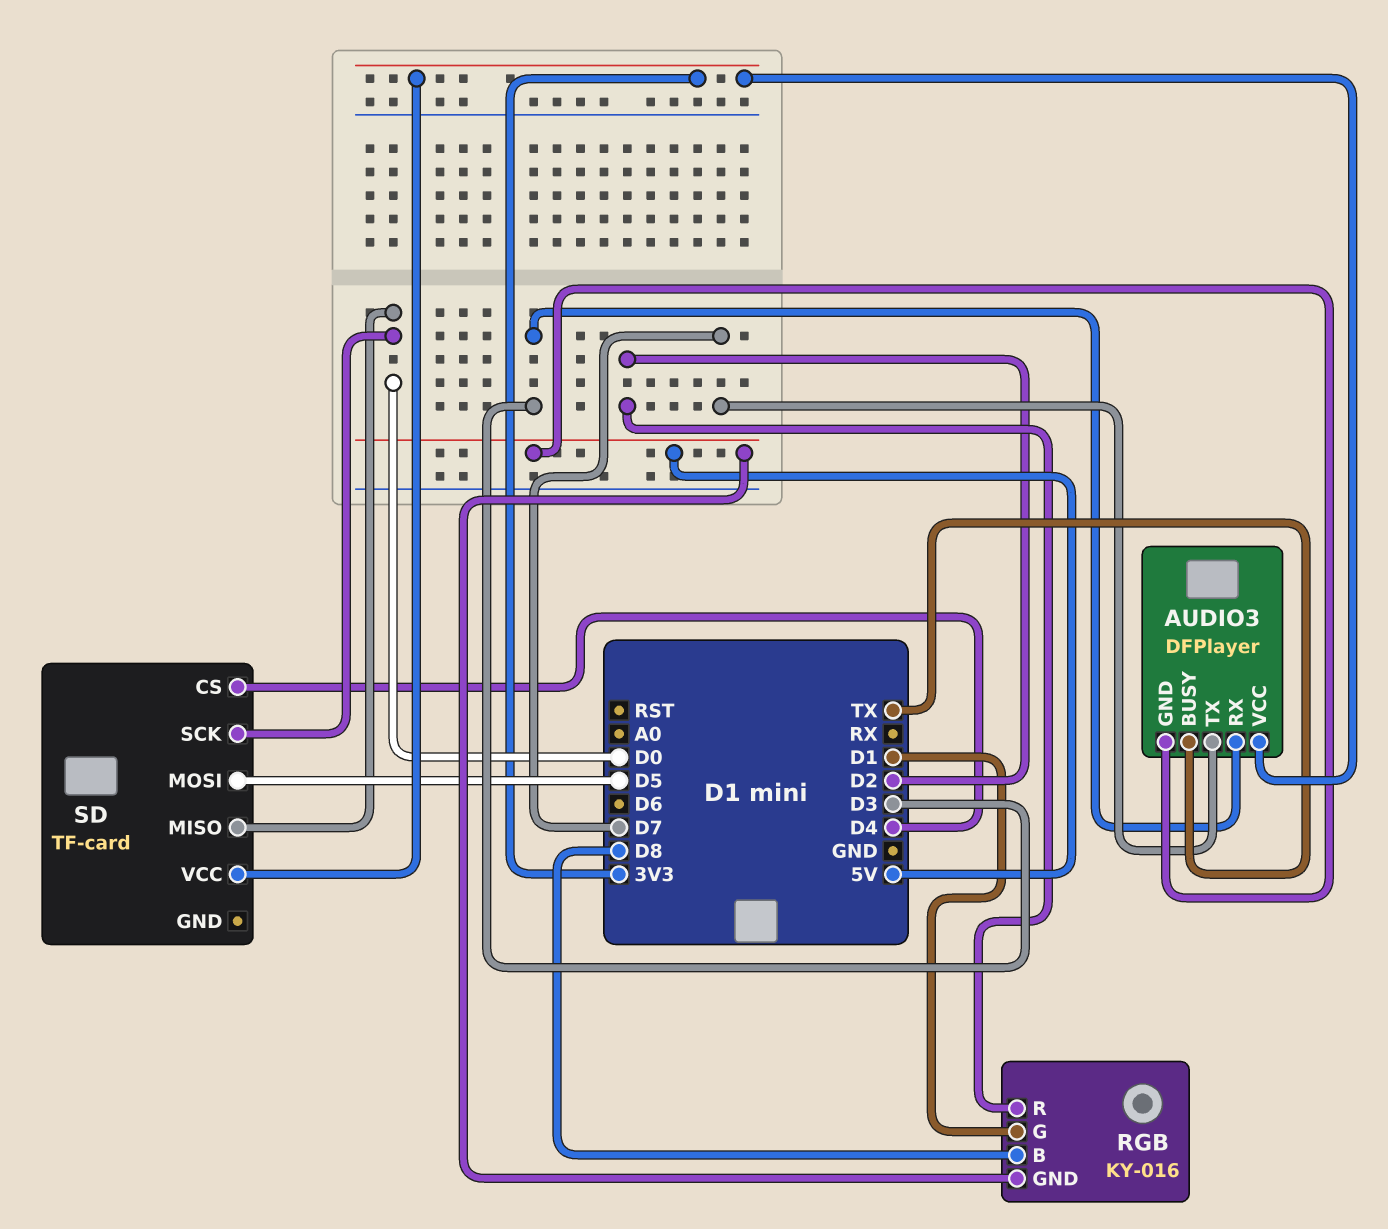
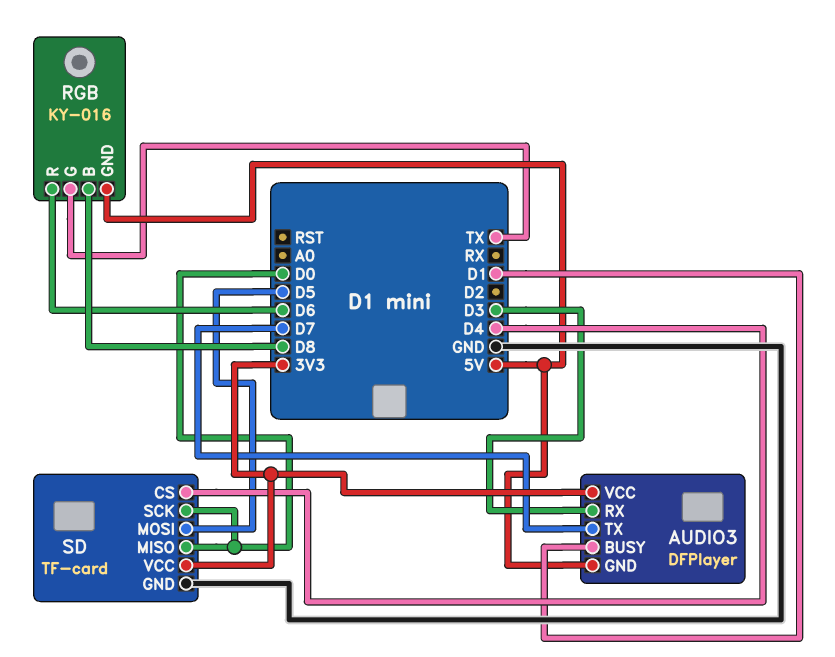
AUDIO3 pin BUSY: TX -> D1
RGB pin G: D1 -> TX
RGB pin R: D2 -> D6
SD pin GND: none -> GND

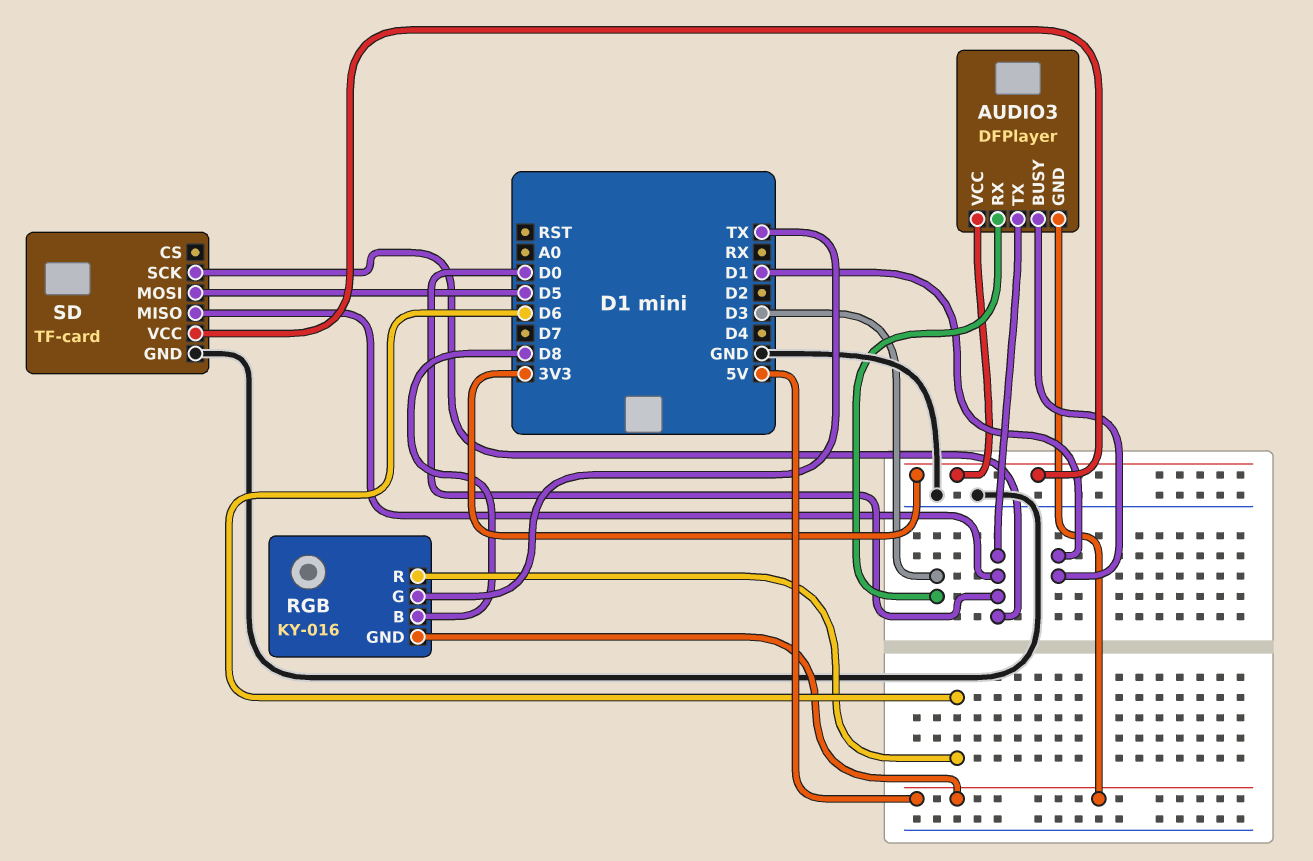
AUDIO3 pin TX: D7 -> D0
SD pin CS: D4 -> none

